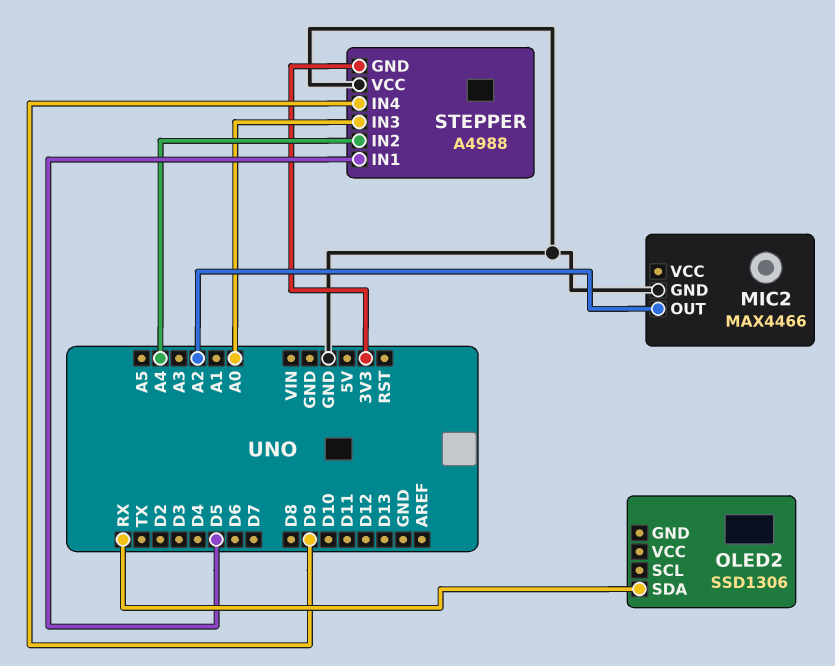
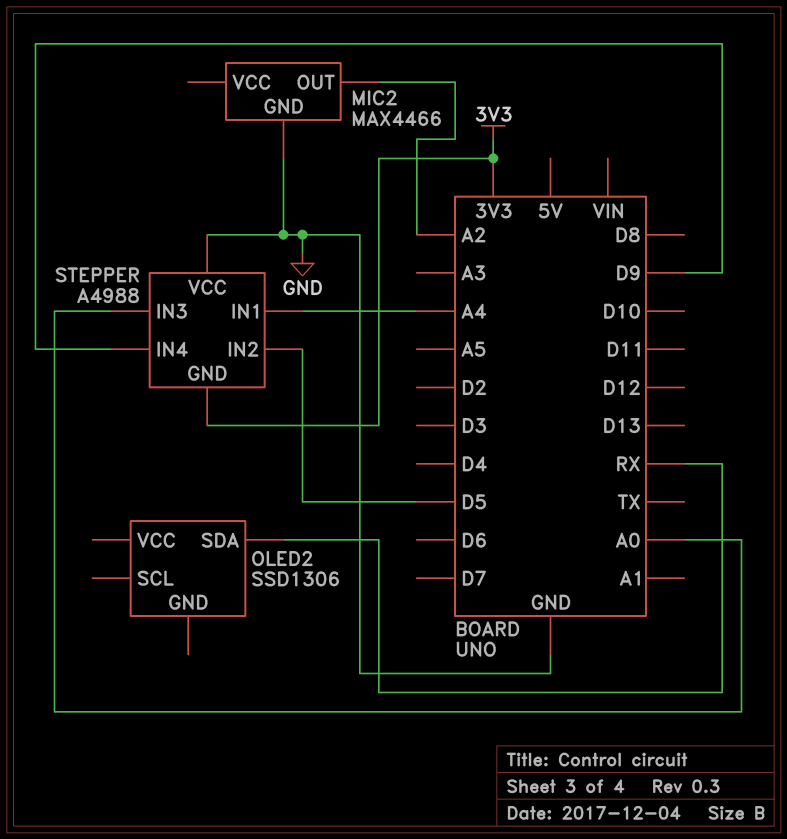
STEPPER pin IN1: D5 -> A4
STEPPER pin IN2: A4 -> D5

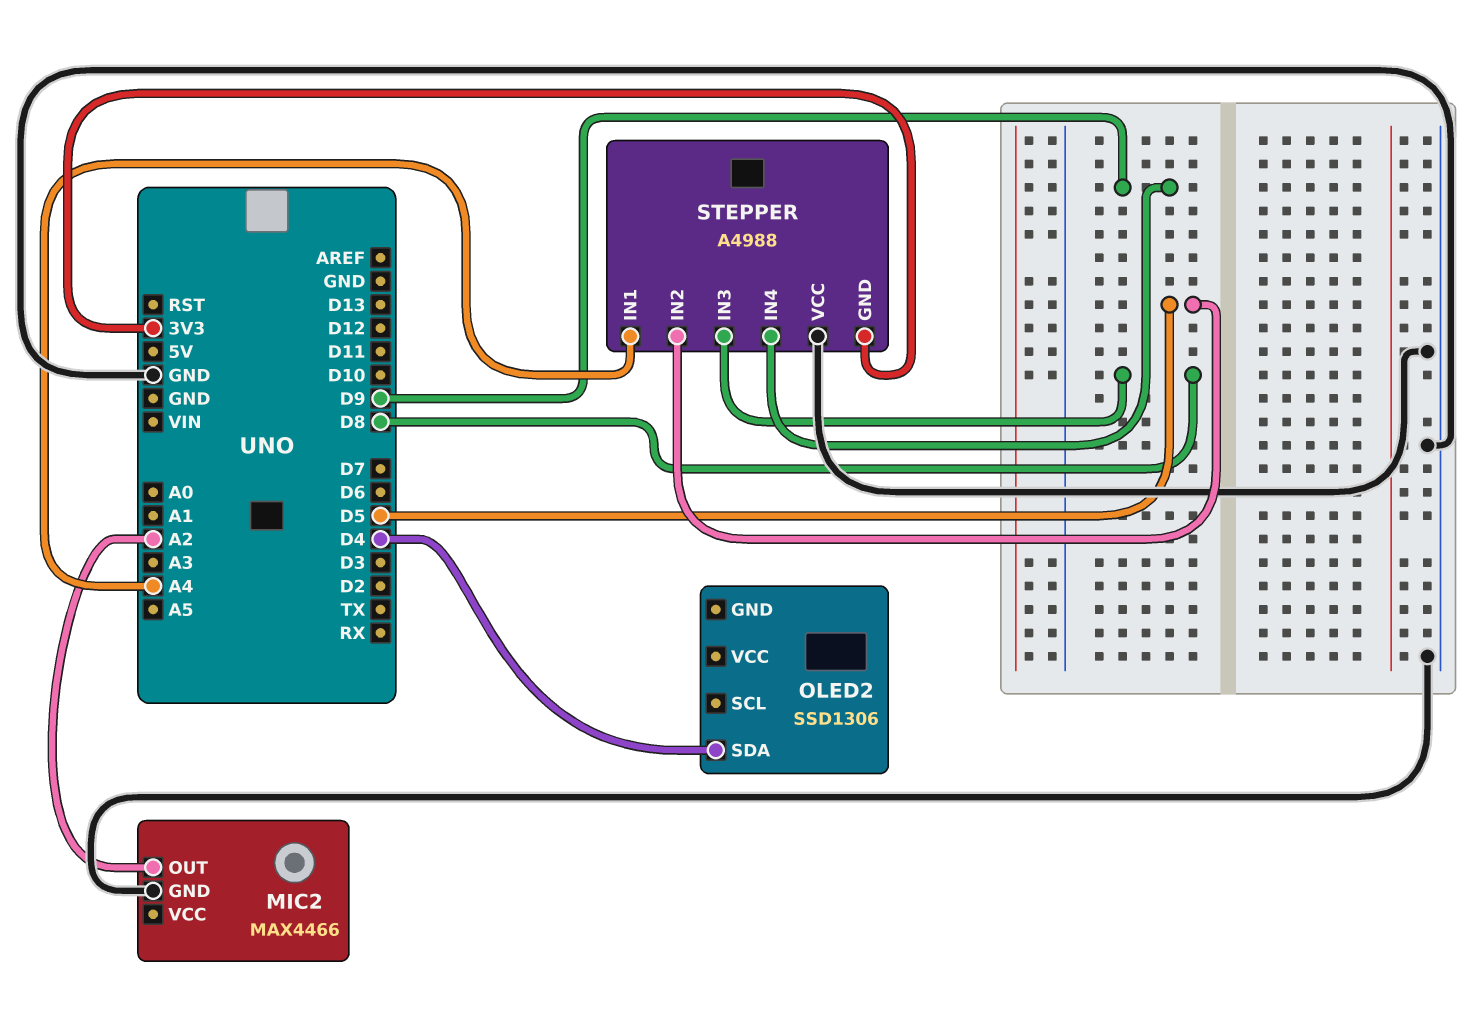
OLED2 pin SDA: RX -> D4
STEPPER pin IN3: A0 -> D8

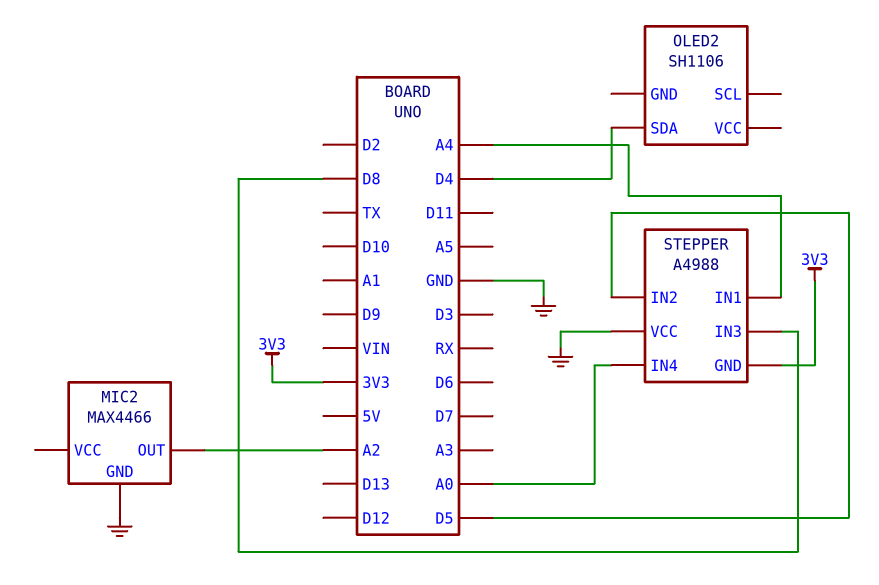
OLED2: SSD1306 -> SH1106
STEPPER pin IN4: D9 -> A0

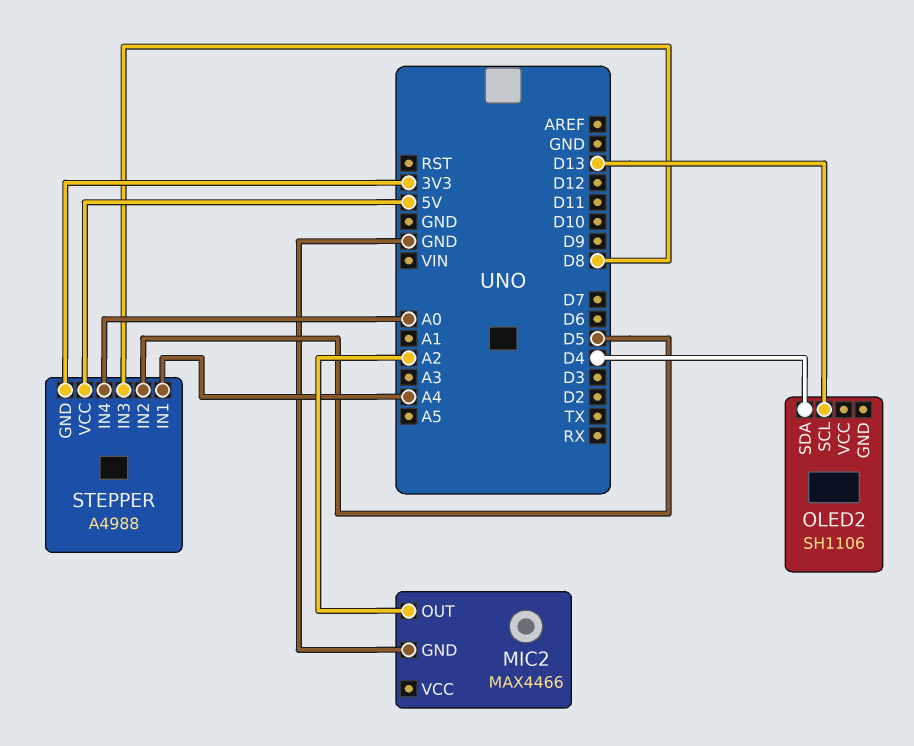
OLED2 pin SCL: none -> D13
STEPPER pin VCC: GND -> 5V

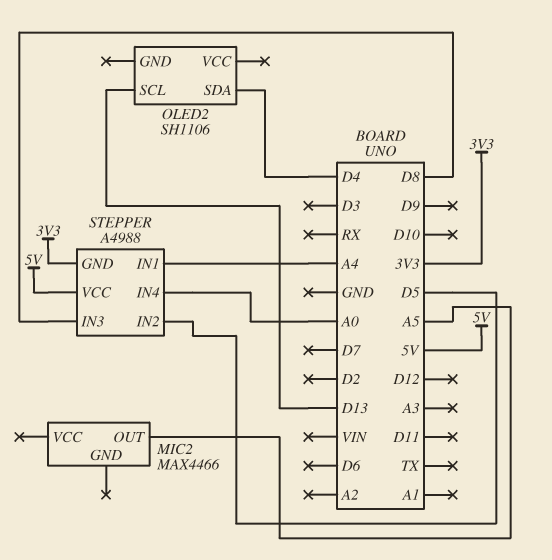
MIC2 pin GND: GND -> none
MIC2 pin OUT: A2 -> A5

